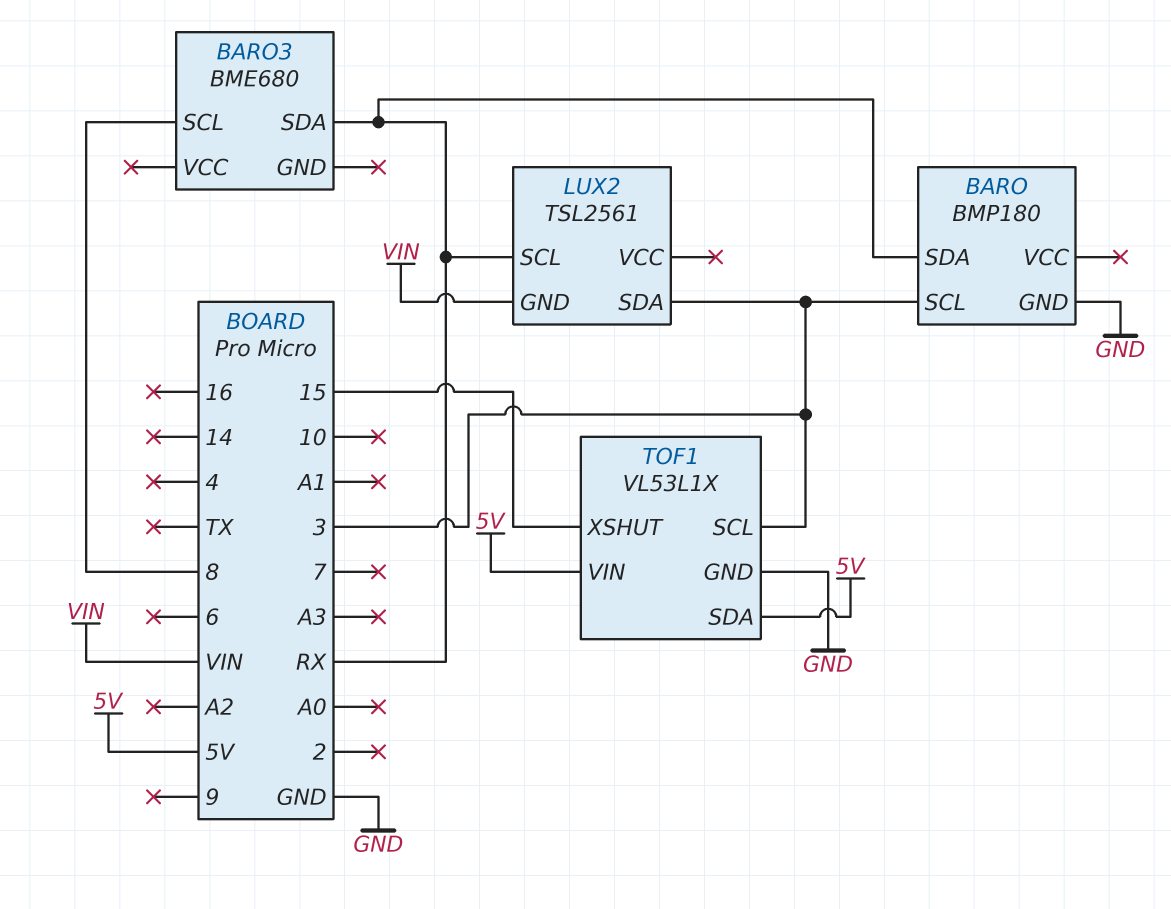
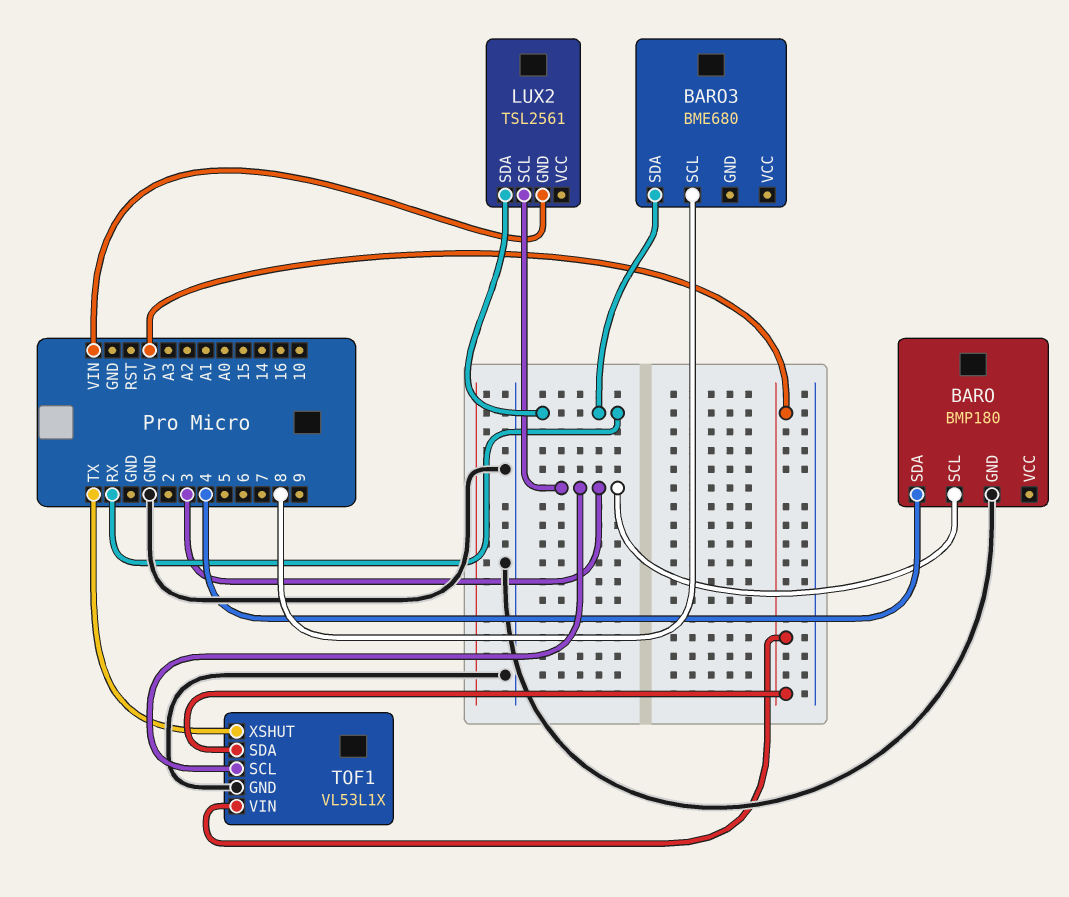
BARO pin SDA: RX -> 4
LUX2 pin SCL: RX -> 3
LUX2 pin SDA: 3 -> RX
TOF1 pin XSHUT: 15 -> TX

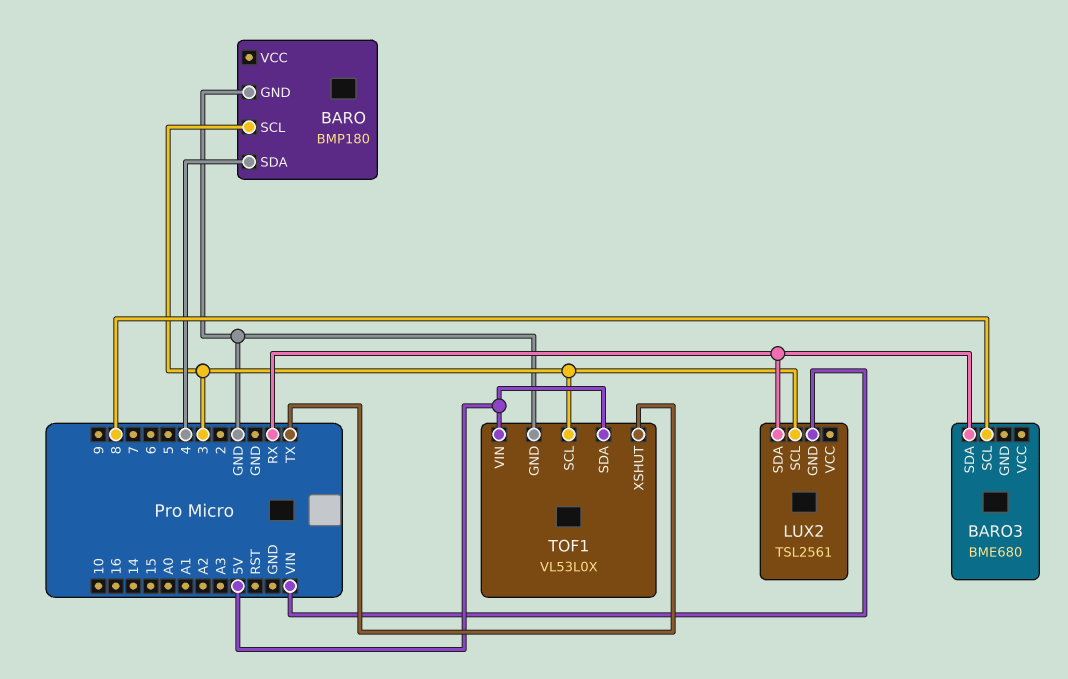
TOF1: VL53L1X -> VL53L0X

